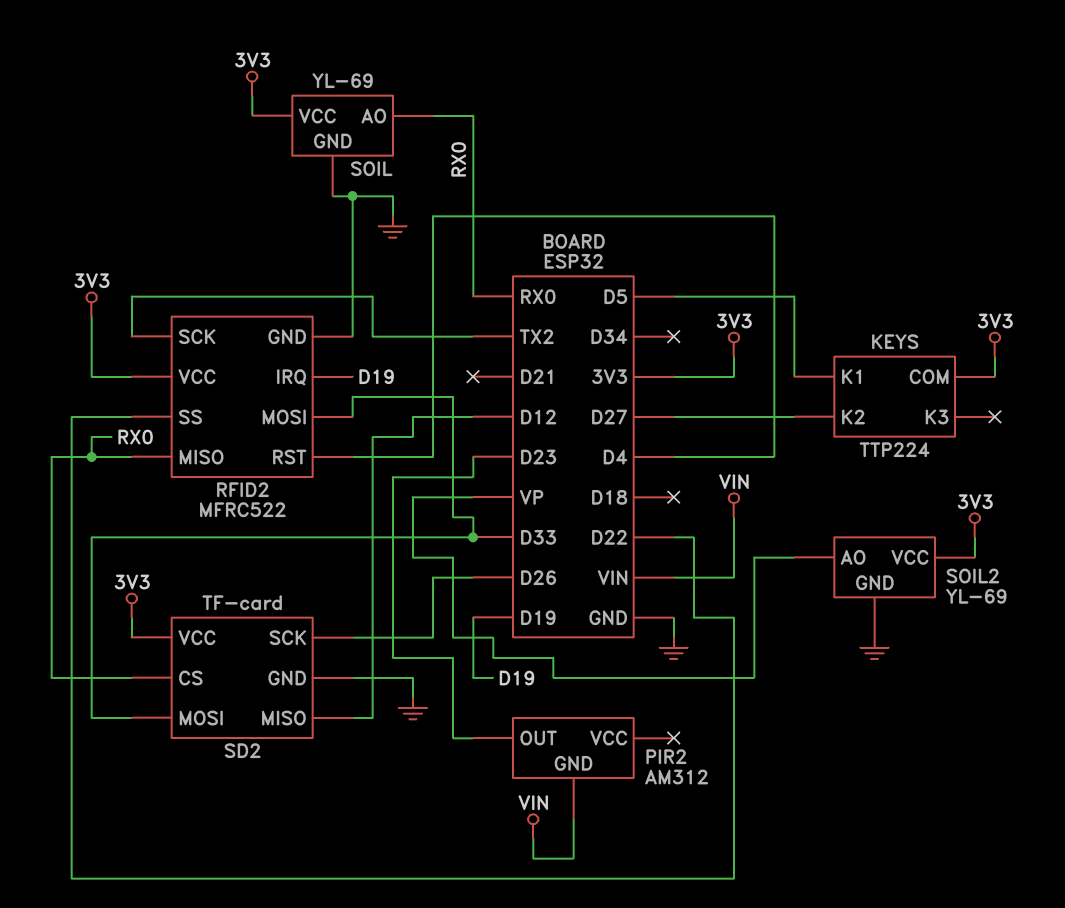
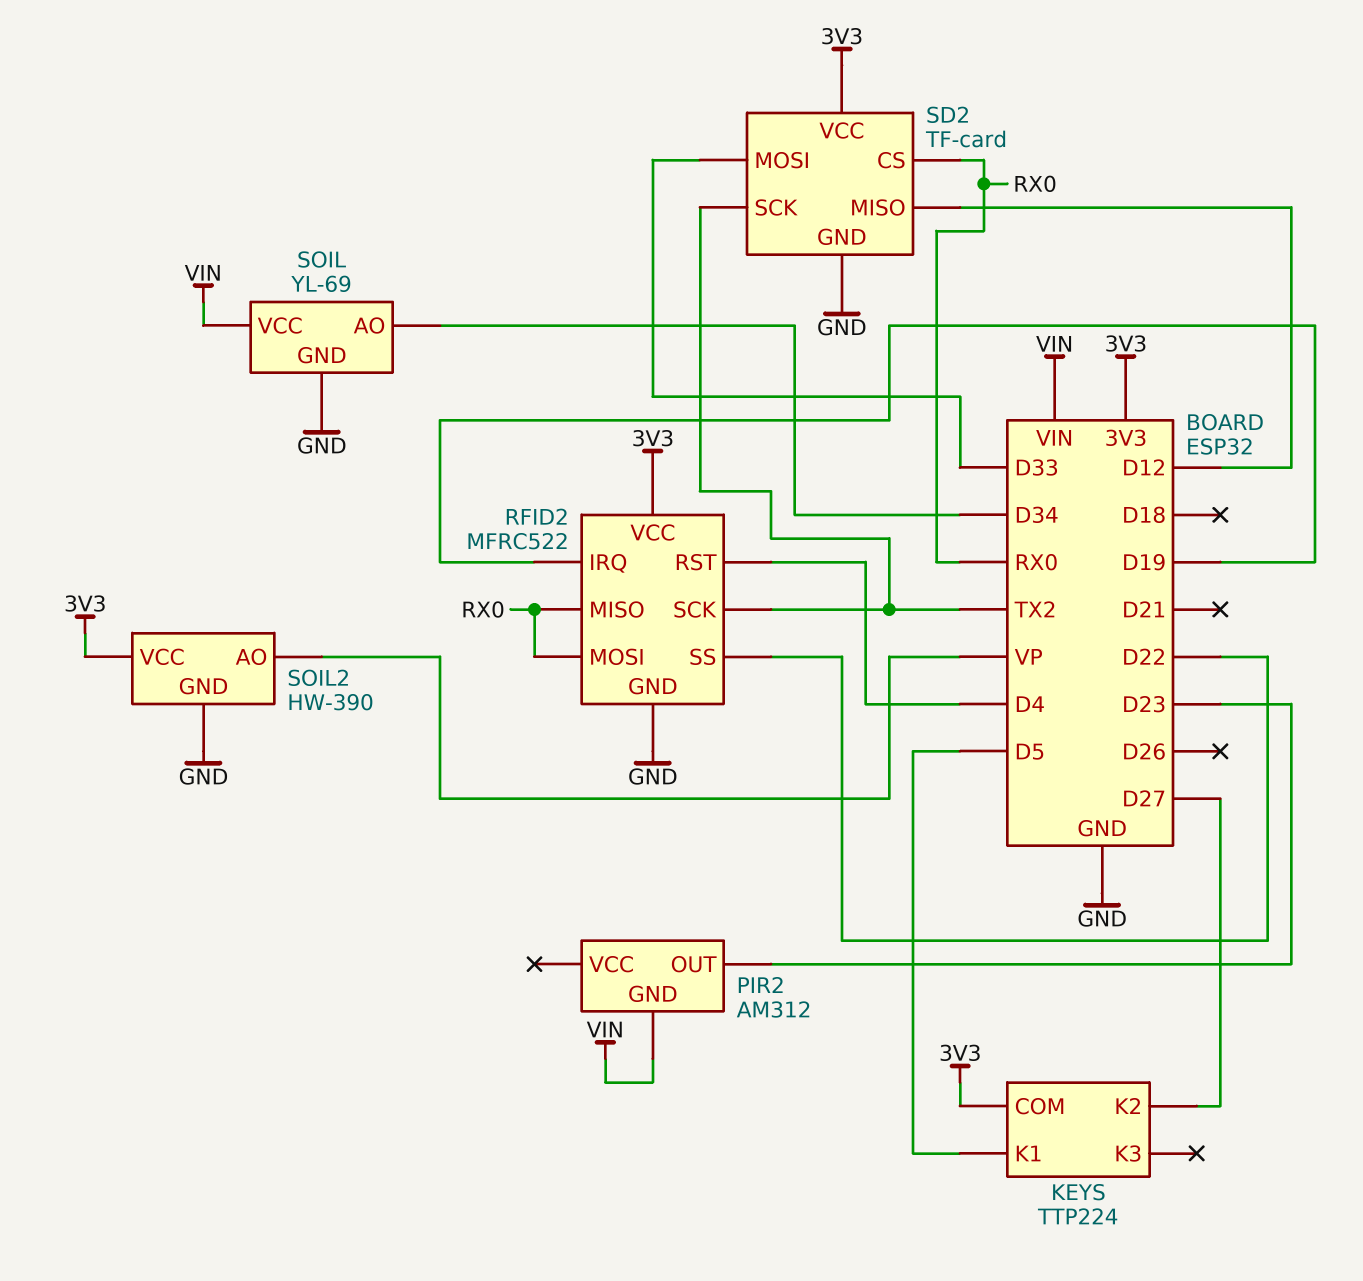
RFID2 pin MOSI: D33 -> RX0
SD2 pin SCK: D26 -> TX2
SOIL pin AO: RX0 -> D34
SOIL pin VCC: 3V3 -> VIN
SOIL2: YL-69 -> HW-390

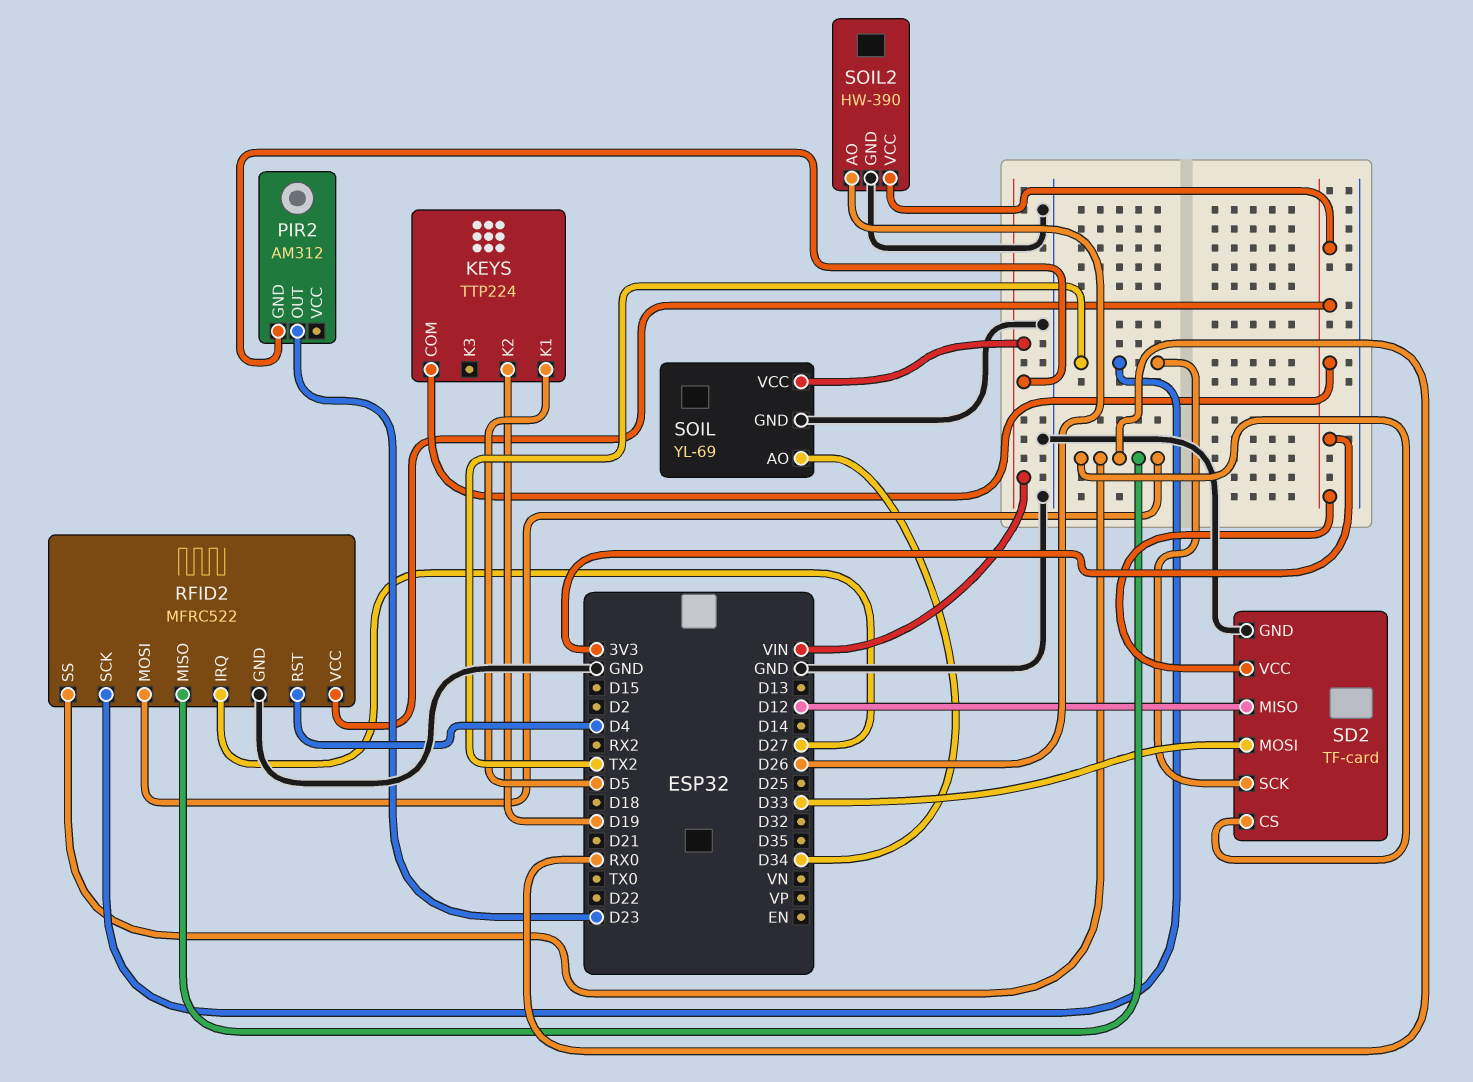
KEYS pin K2: D27 -> D19
RFID2 pin IRQ: D19 -> D27
RFID2 pin SS: D22 -> RX0
SOIL2 pin AO: VP -> D26

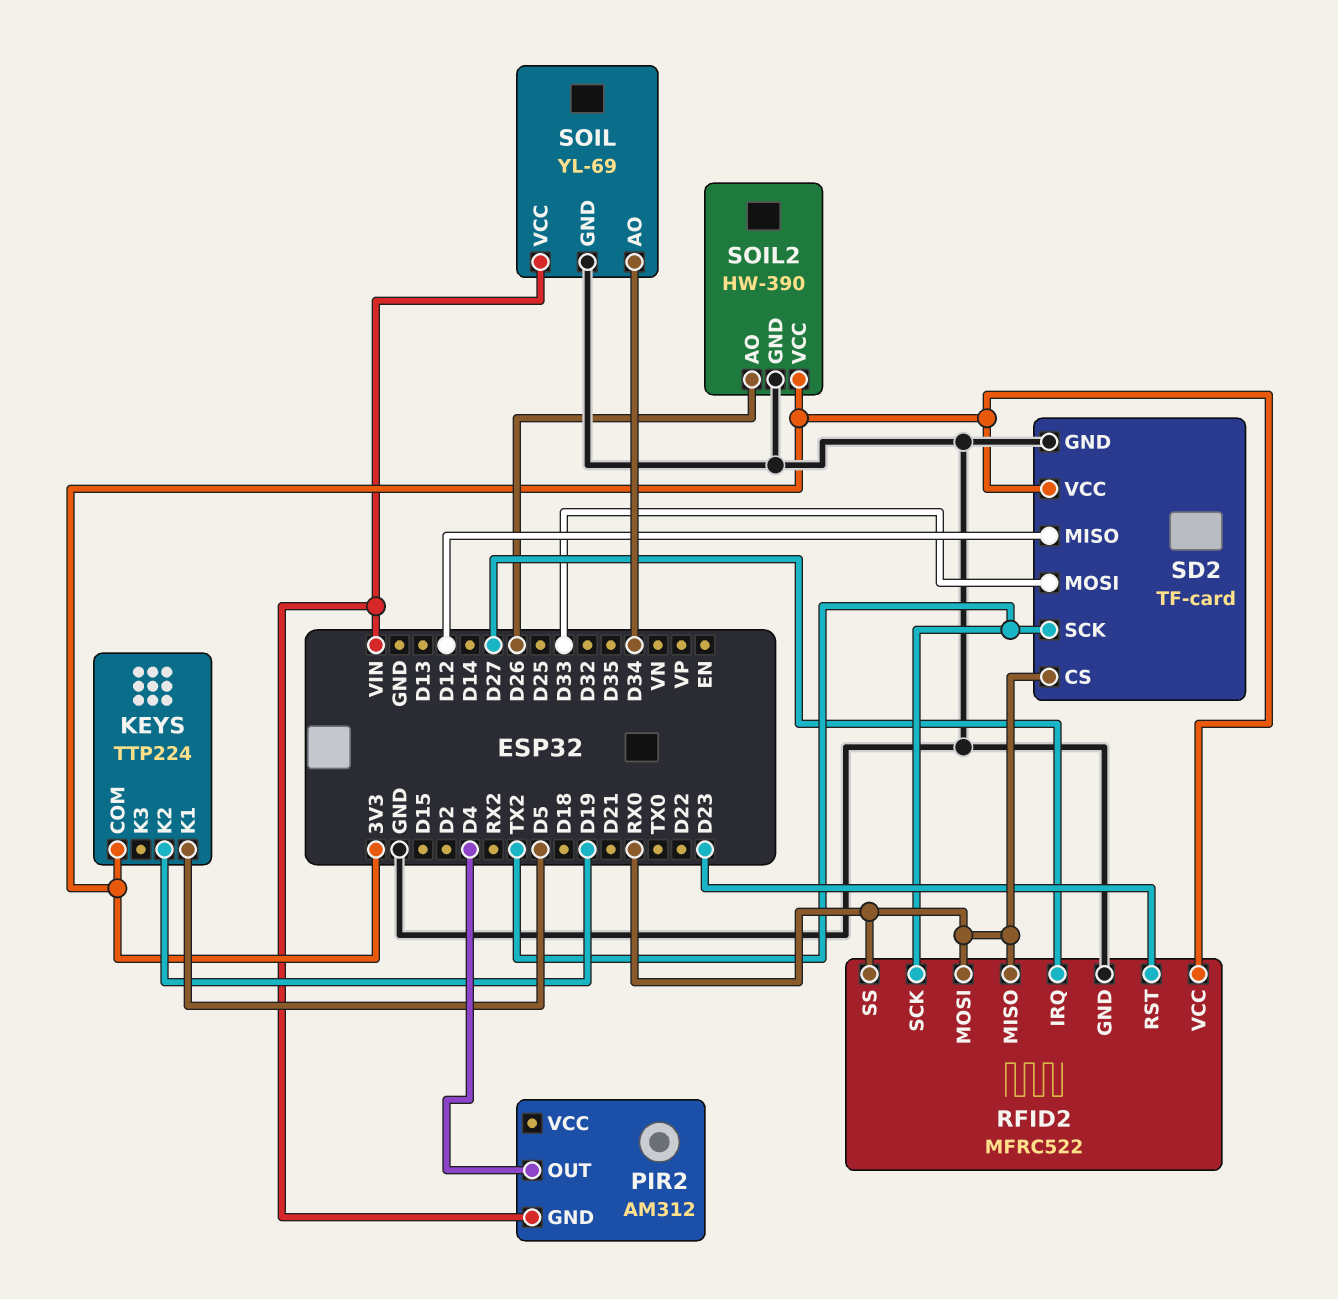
PIR2 pin OUT: D23 -> D4
RFID2 pin RST: D4 -> D23

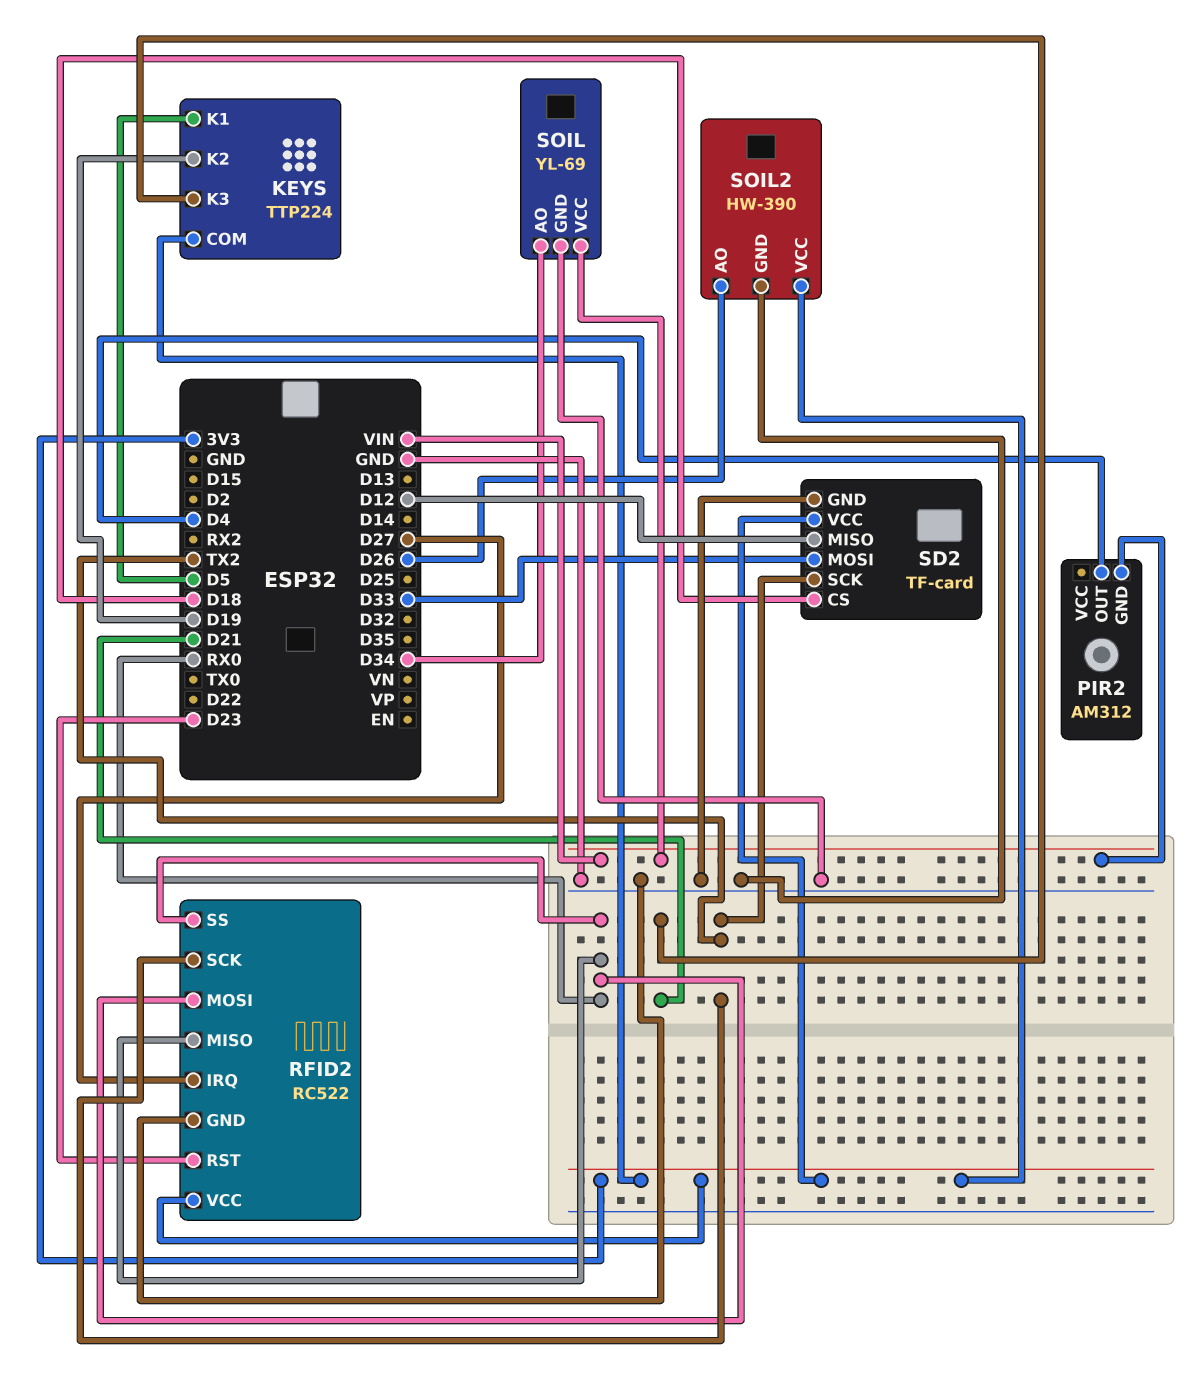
KEYS pin K3: none -> D21
RFID2: MFRC522 -> RC522
SD2 pin CS: RX0 -> D18

